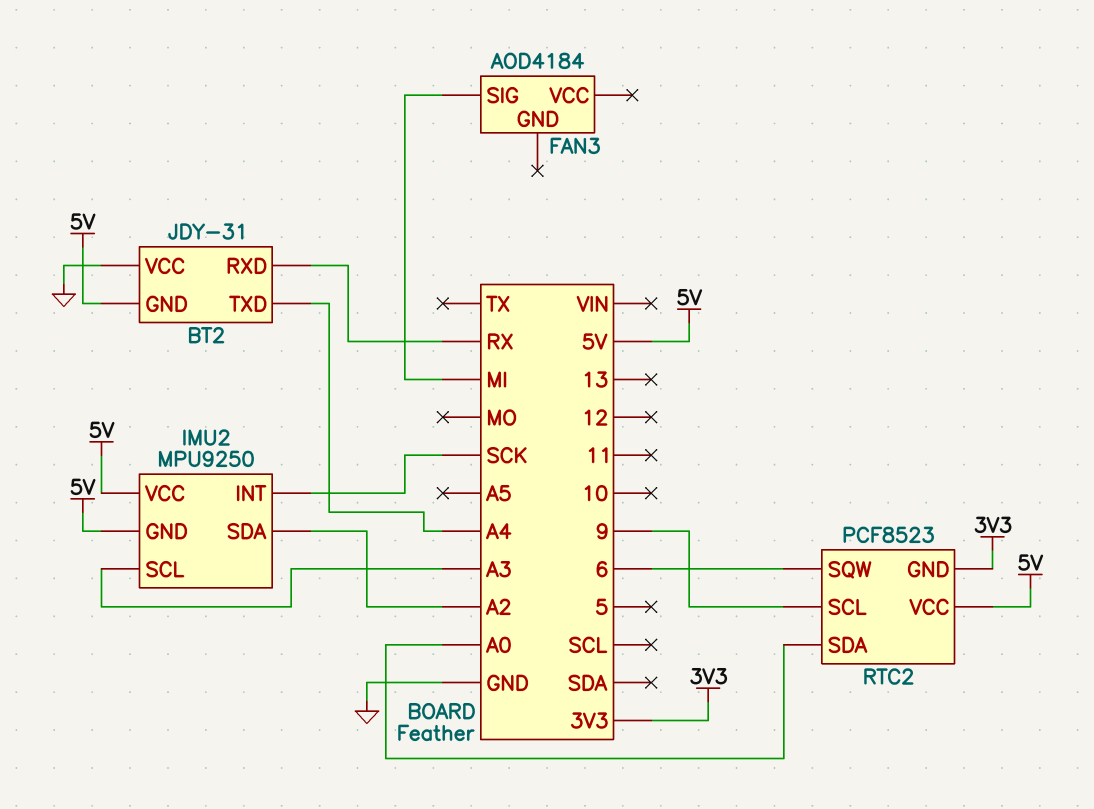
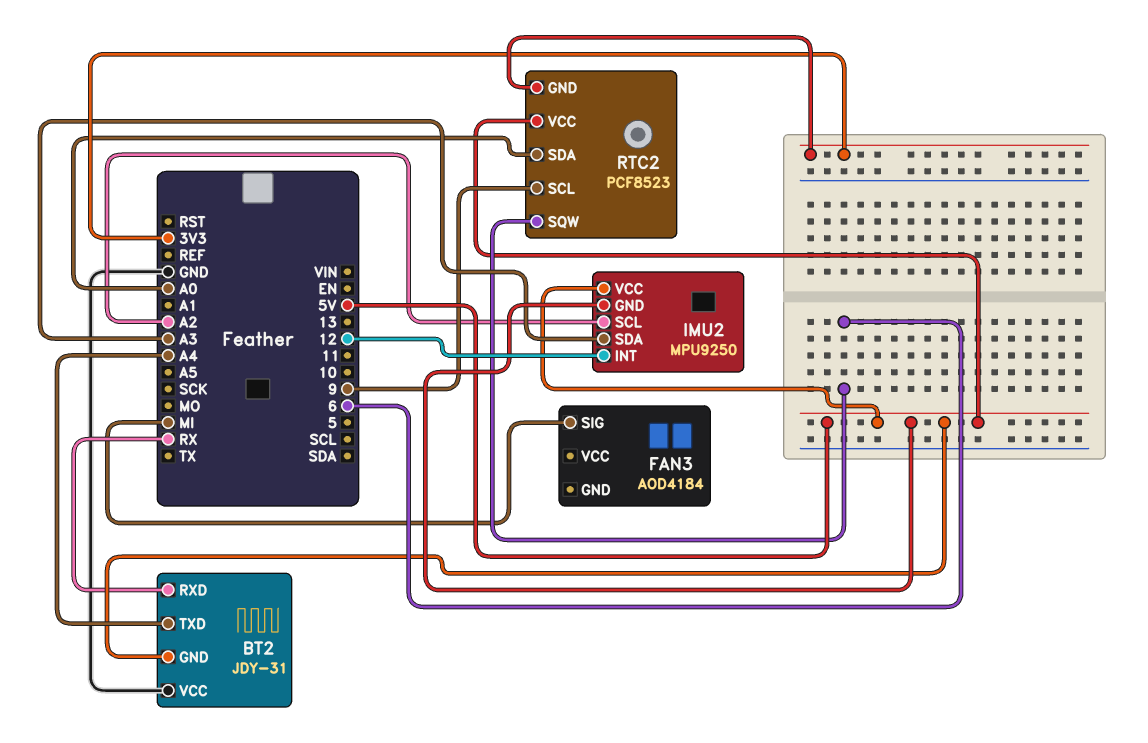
IMU2 pin INT: SCK -> 12
IMU2 pin SCL: A3 -> A2
IMU2 pin SDA: A2 -> A3

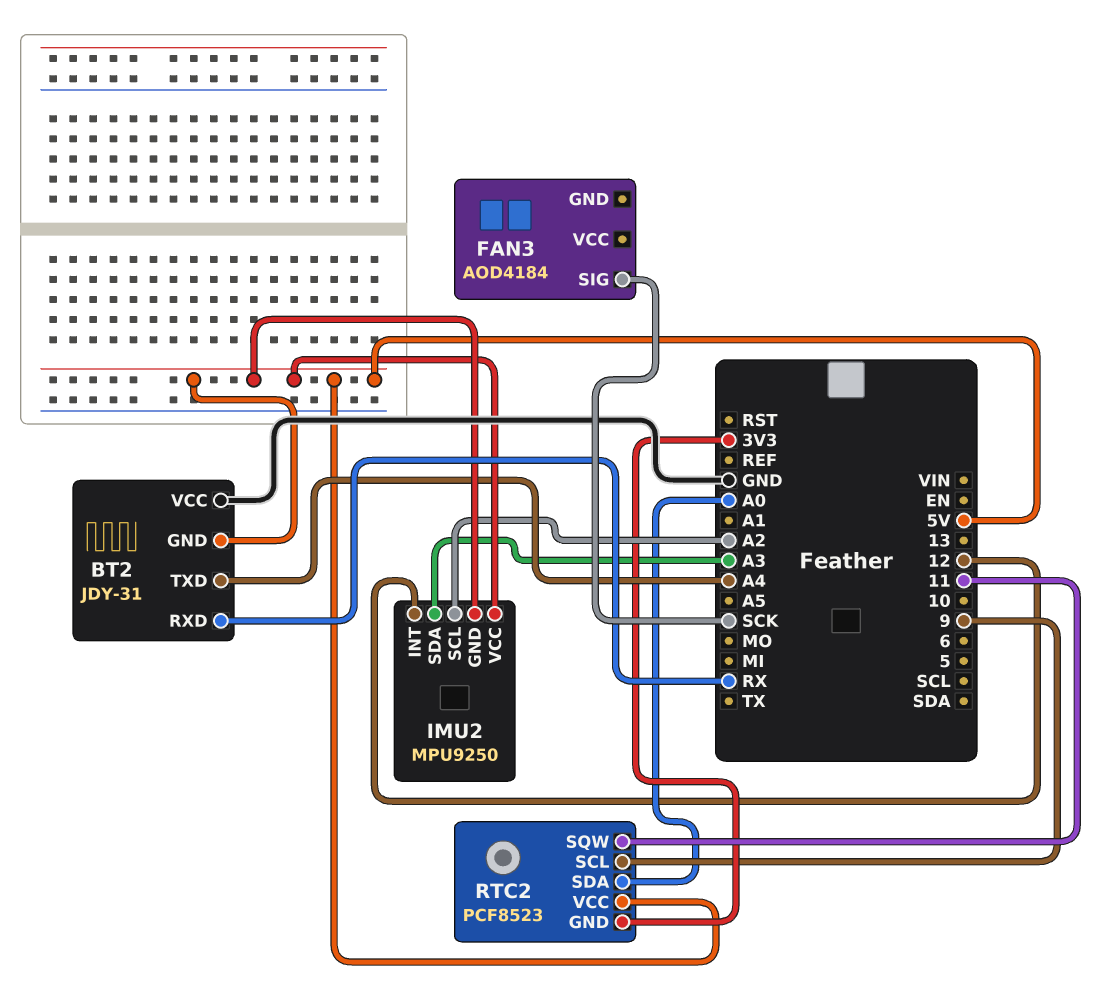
FAN3 pin SIG: MI -> SCK
RTC2 pin SQW: 6 -> 11

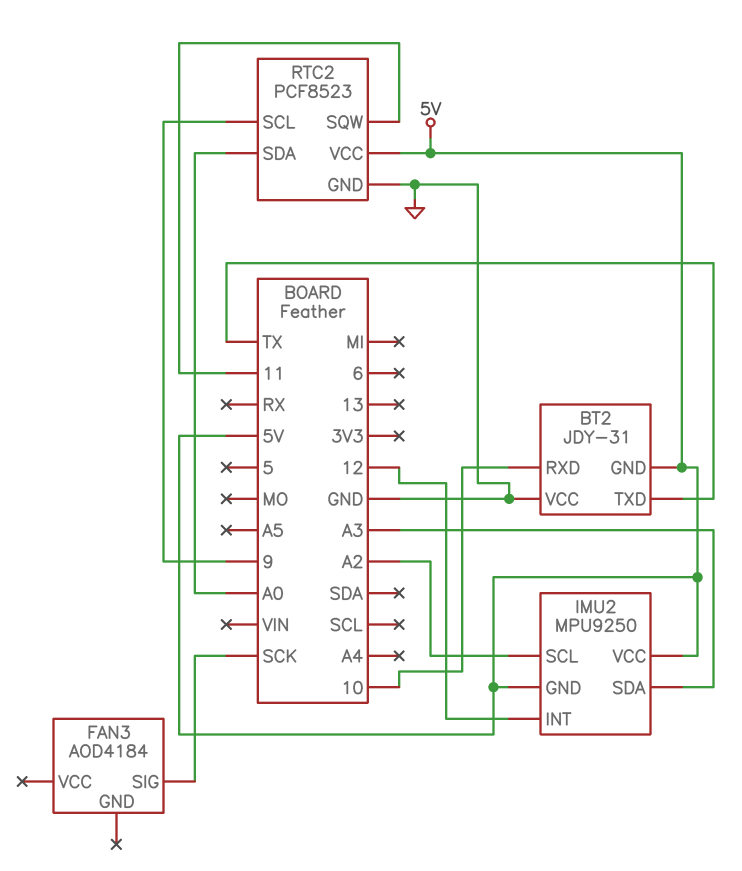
BT2 pin RXD: RX -> 10
BT2 pin TXD: A4 -> TX
RTC2 pin GND: 3V3 -> GND

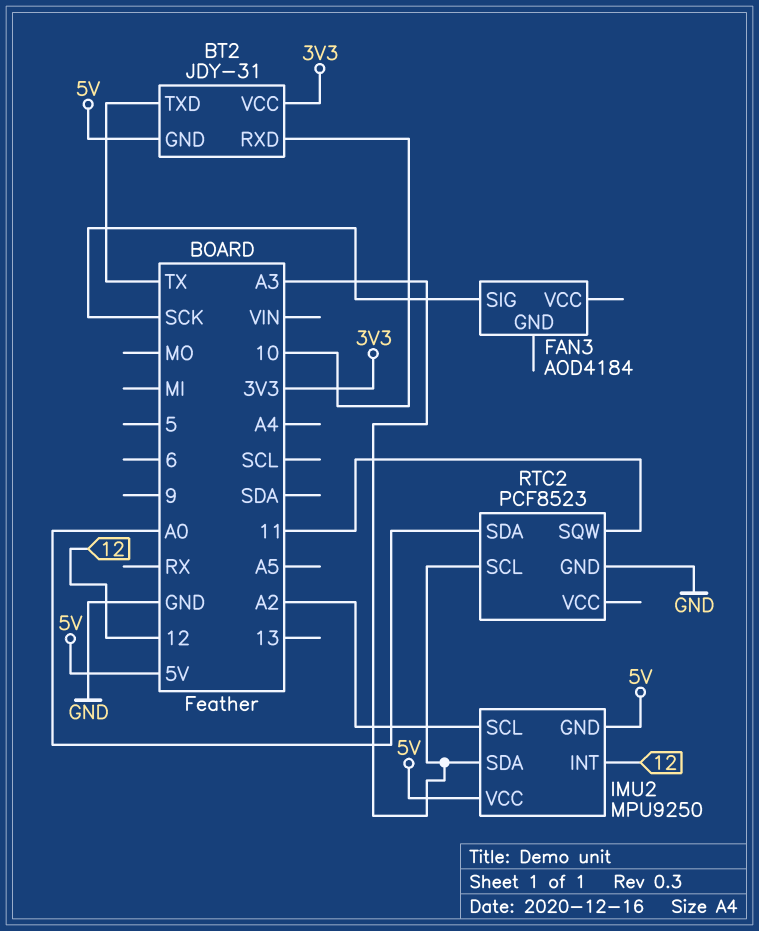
BT2 pin VCC: GND -> 3V3
RTC2 pin SCL: 9 -> A3
RTC2 pin VCC: 5V -> none

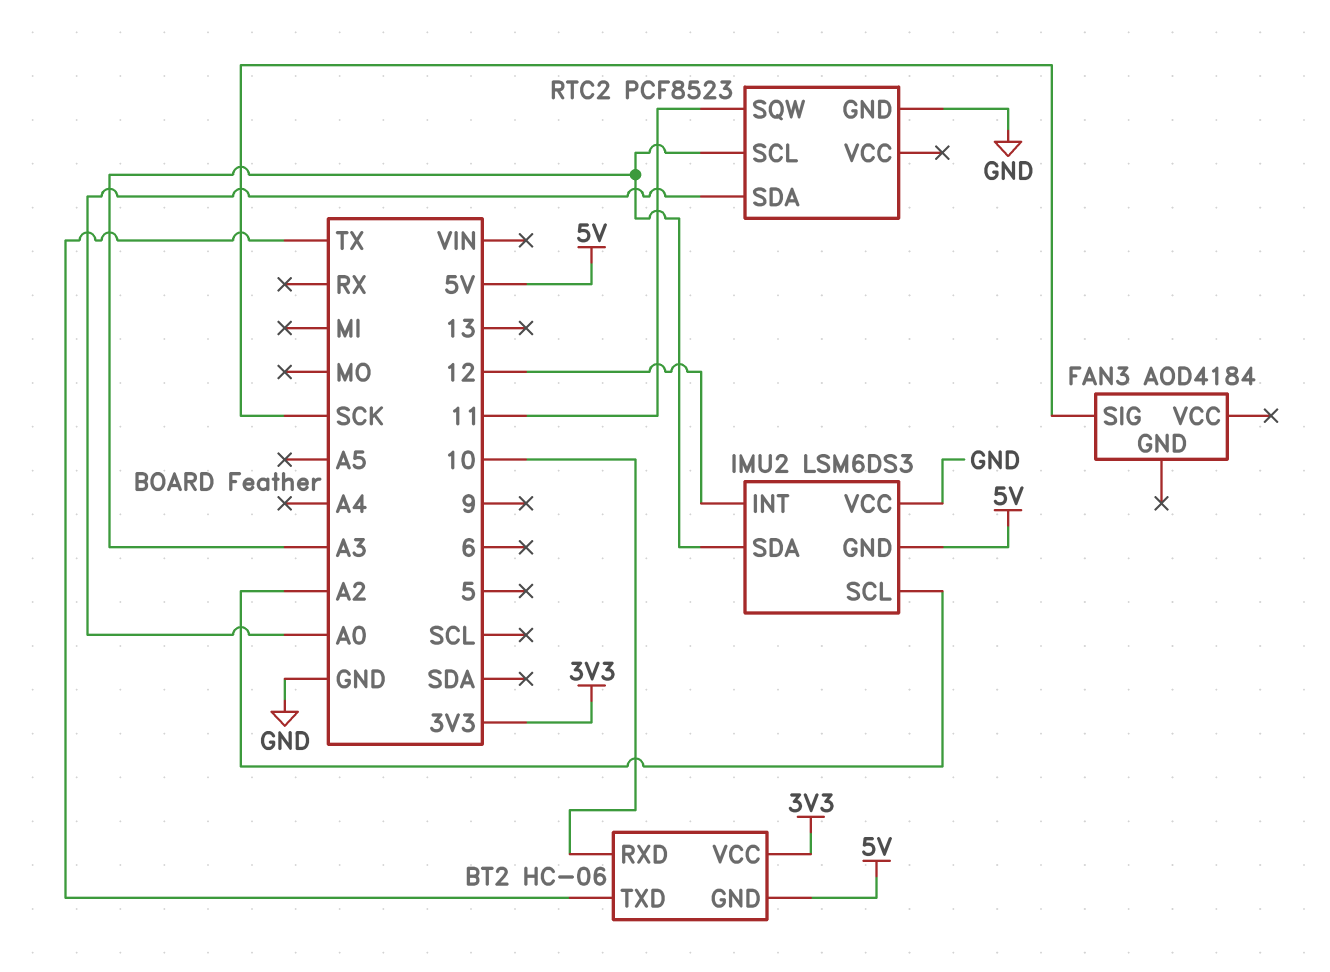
BT2: JDY-31 -> HC-06
IMU2: MPU9250 -> LSM6DS3
IMU2 pin VCC: 5V -> GND

